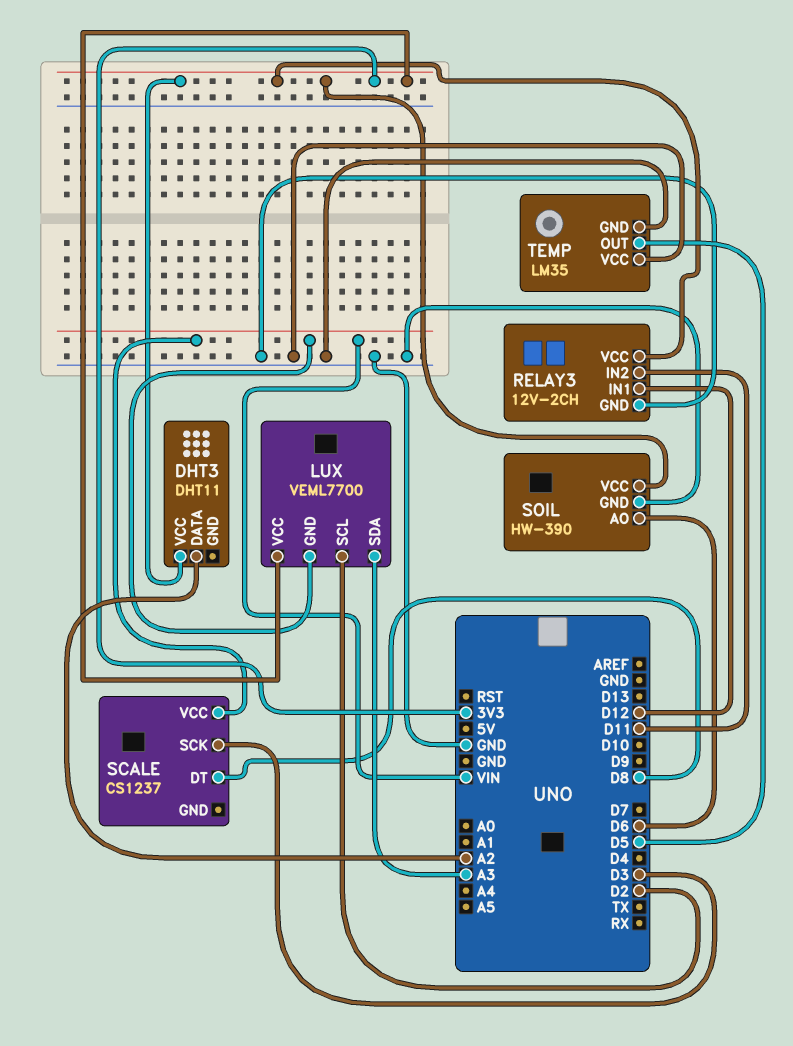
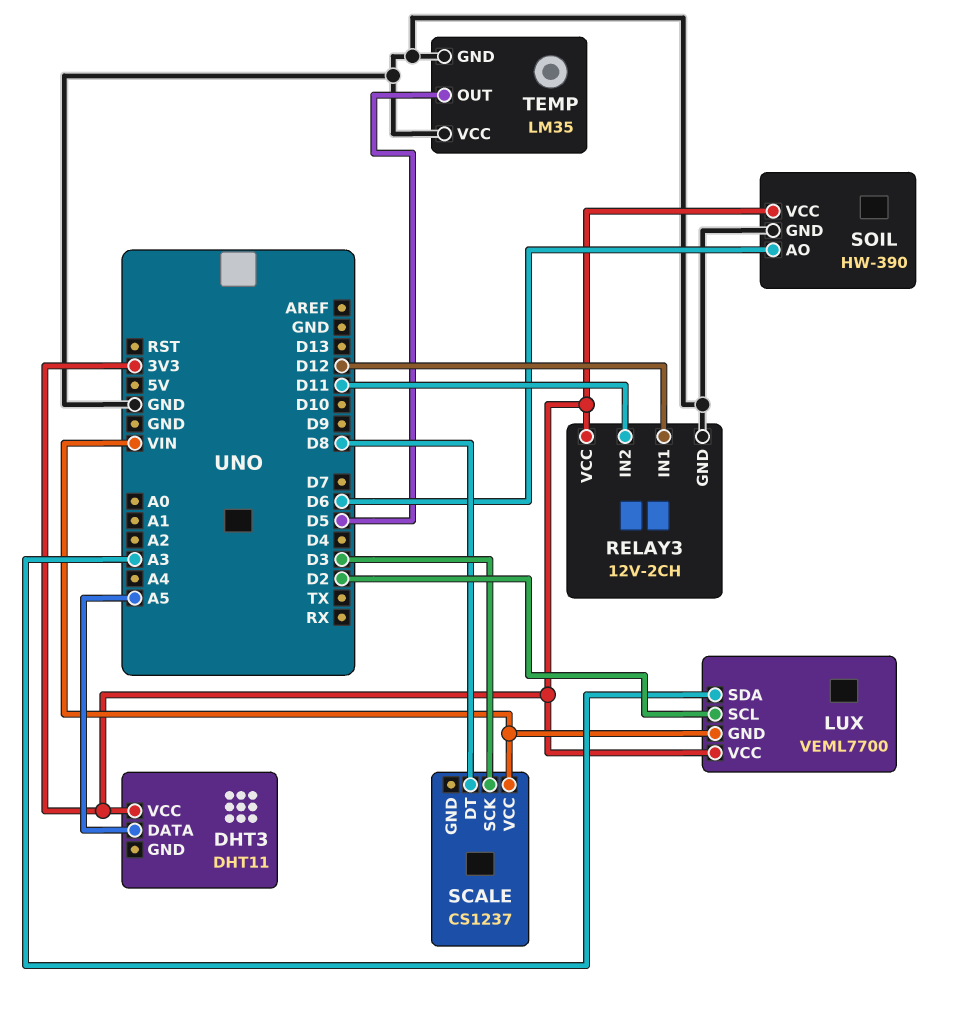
DHT3 pin DATA: A2 -> A5

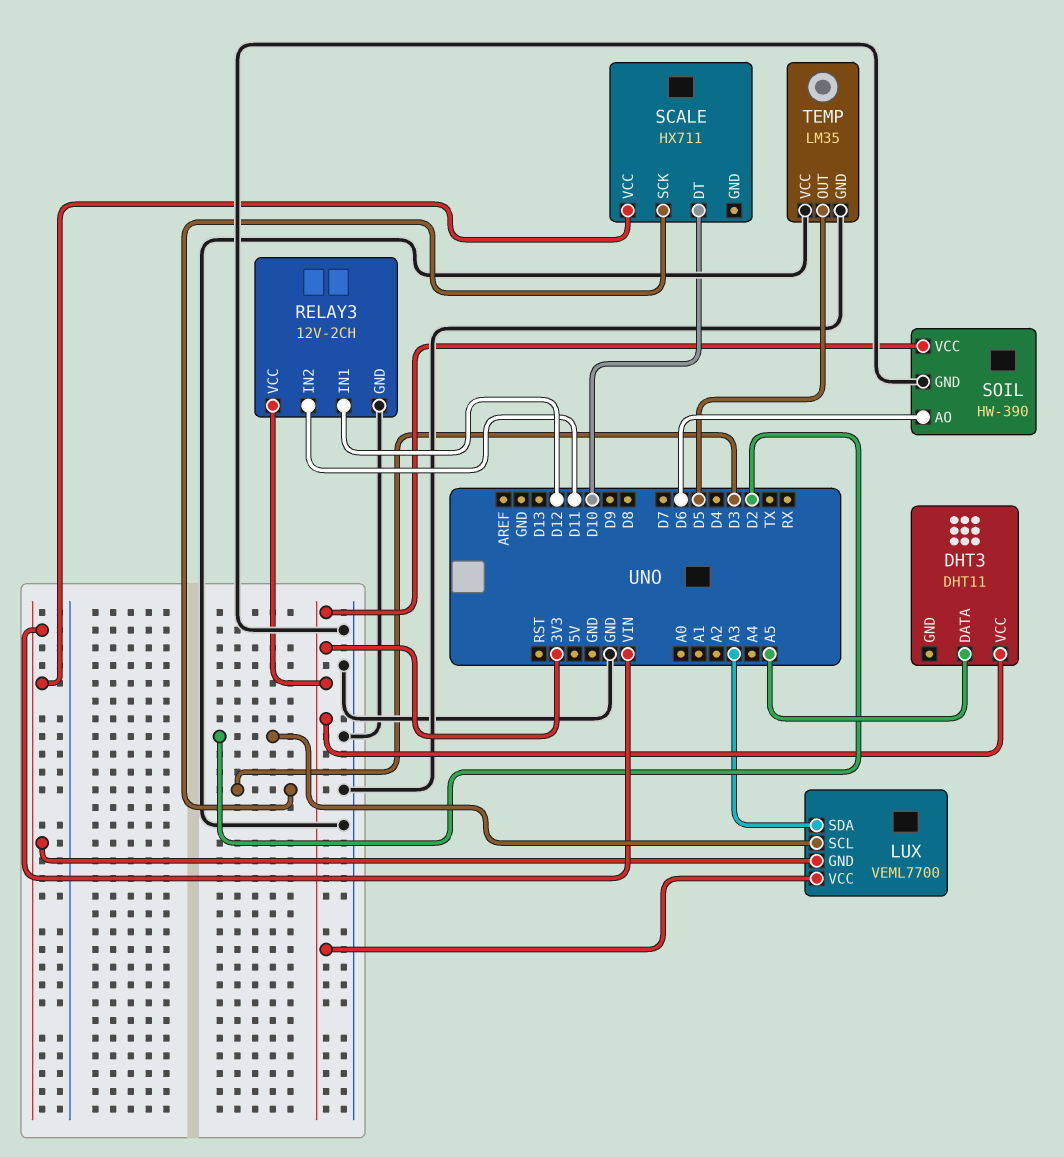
SCALE: CS1237 -> HX711
SCALE pin DT: D8 -> D10

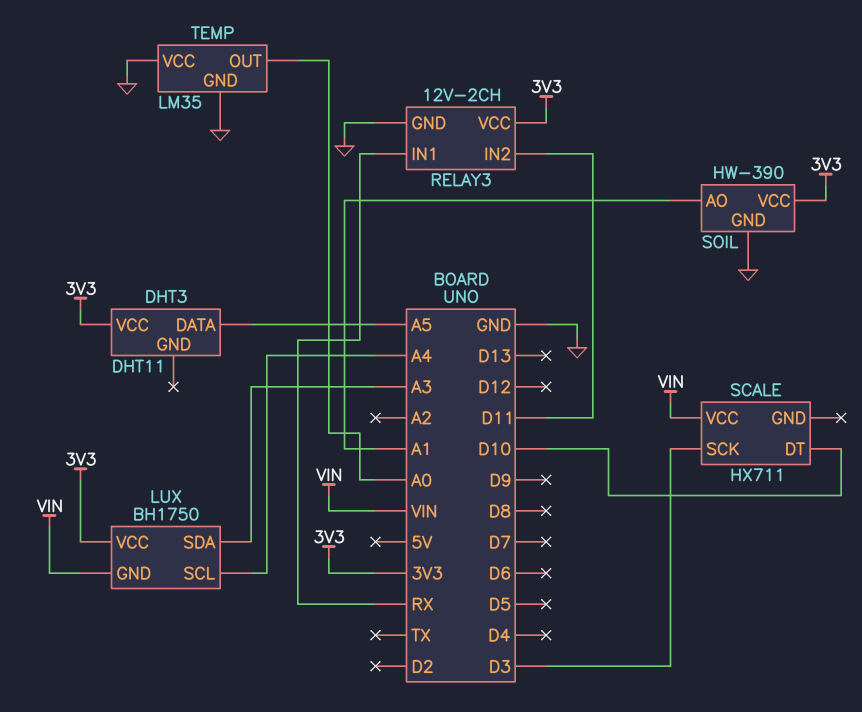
LUX: VEML7700 -> BH1750
LUX pin SCL: D2 -> A4
RELAY3 pin IN1: D12 -> RX
SOIL pin AO: D6 -> A1
TEMP pin OUT: D5 -> A0

